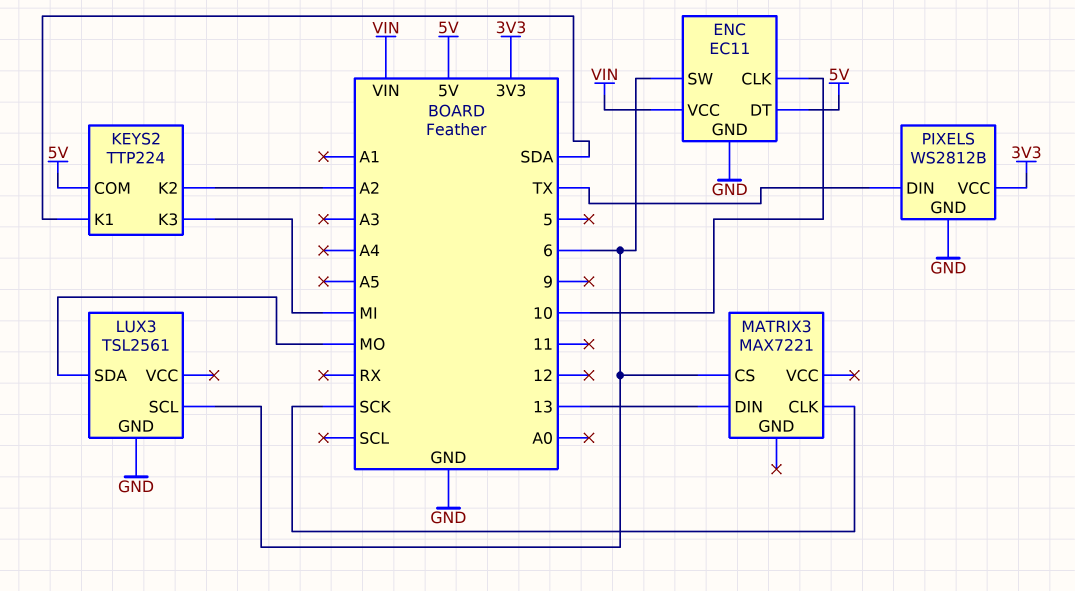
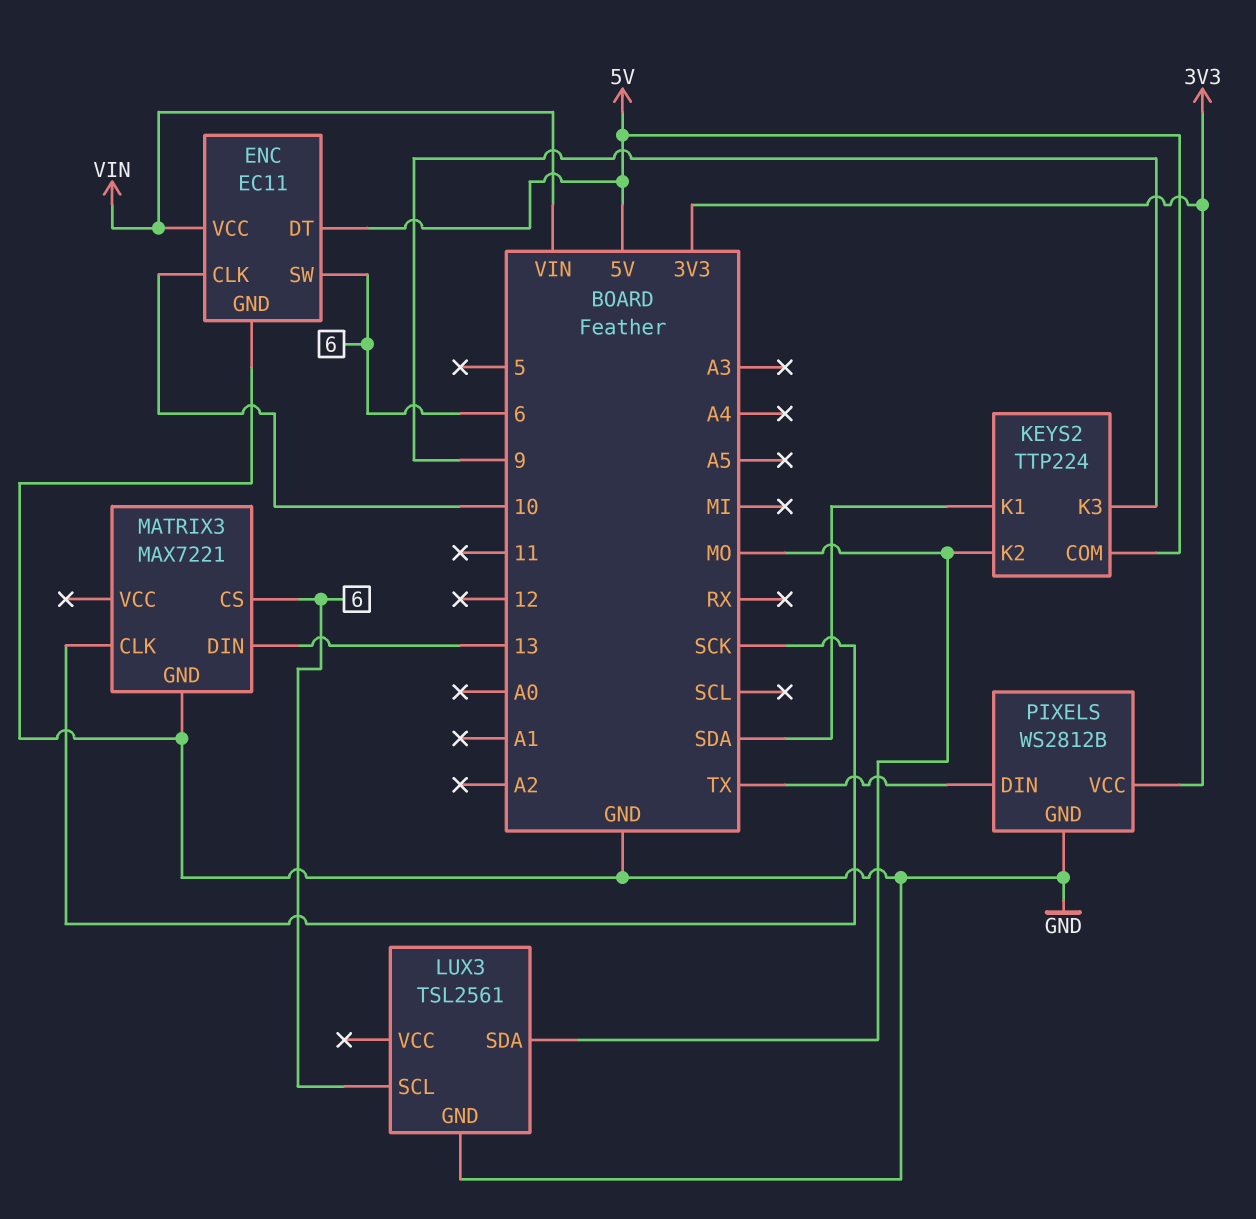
KEYS2 pin K2: A2 -> MO
KEYS2 pin K3: MI -> 9
MATRIX3 pin GND: none -> GND

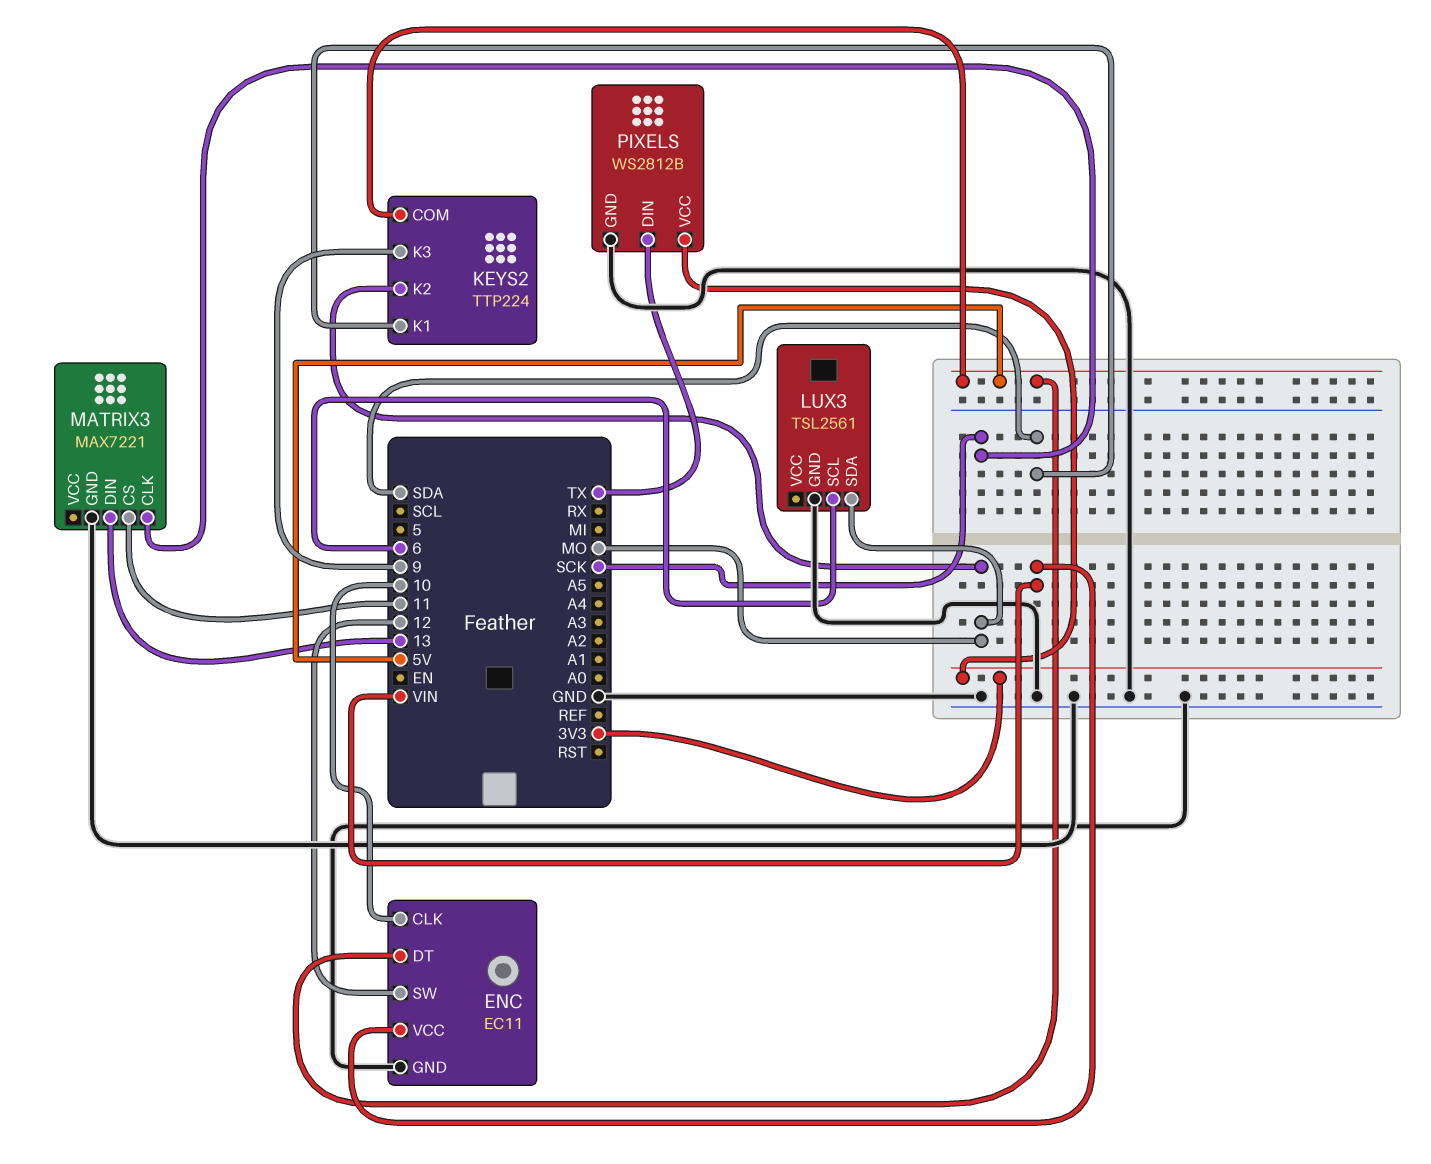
ENC pin SW: 6 -> 12
MATRIX3 pin CS: 6 -> 11

